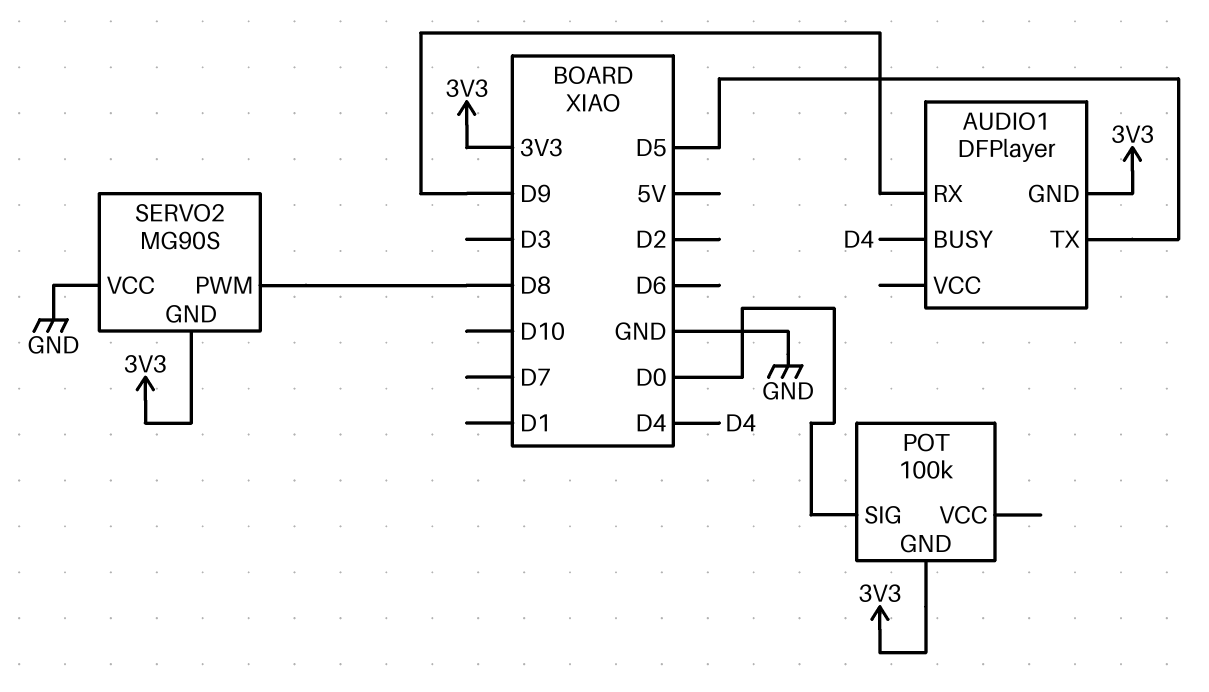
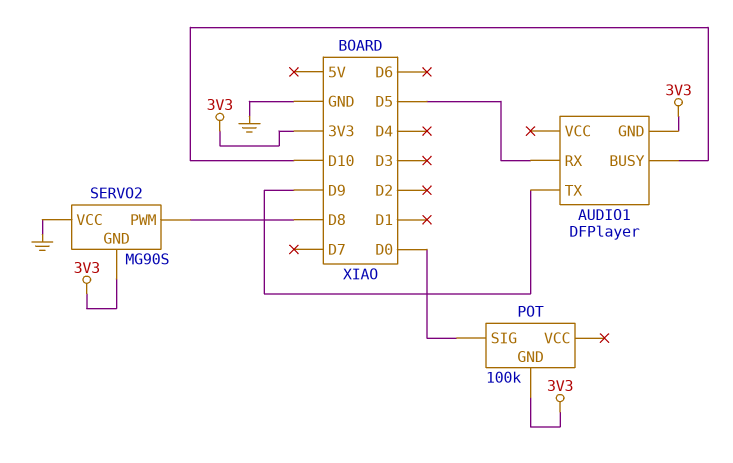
AUDIO1 pin BUSY: D4 -> D10
AUDIO1 pin RX: D9 -> D5
AUDIO1 pin TX: D5 -> D9

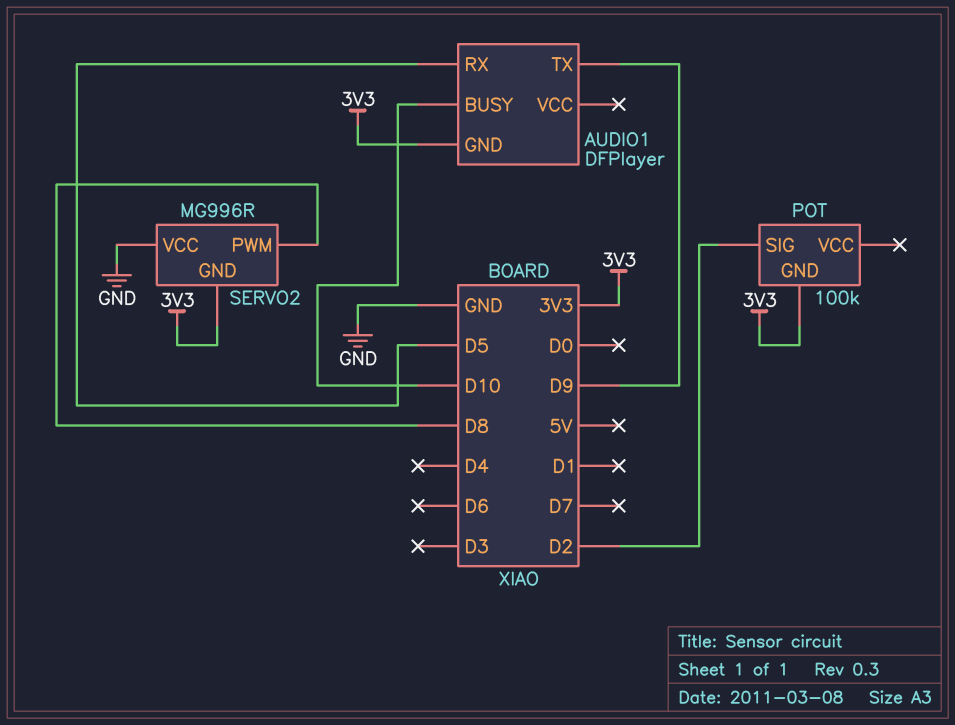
POT pin SIG: D0 -> D2
SERVO2: MG90S -> MG996R

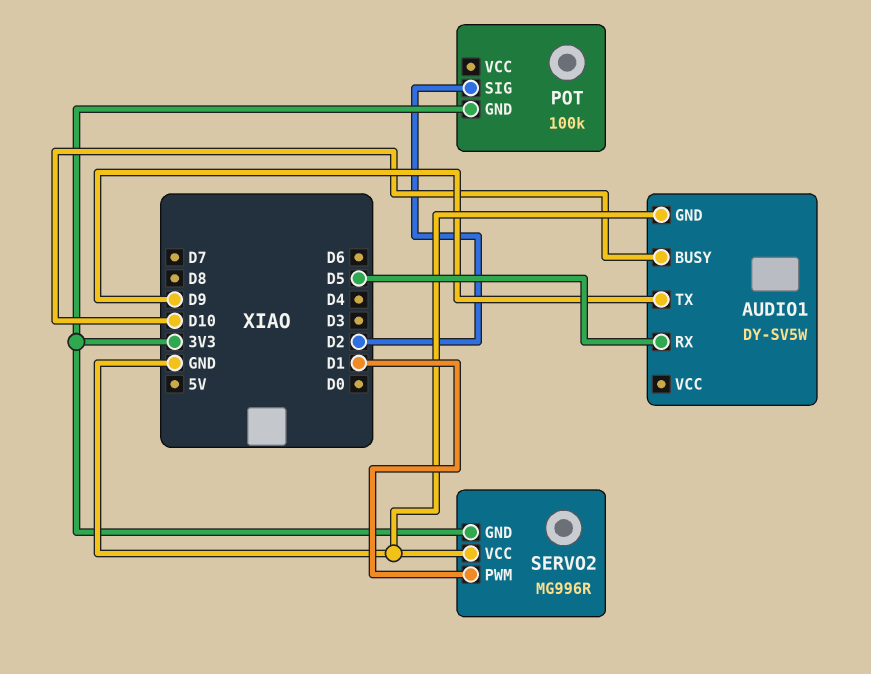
AUDIO1: DFPlayer -> DY-SV5W
AUDIO1 pin GND: 3V3 -> GND
SERVO2 pin PWM: D8 -> D1

